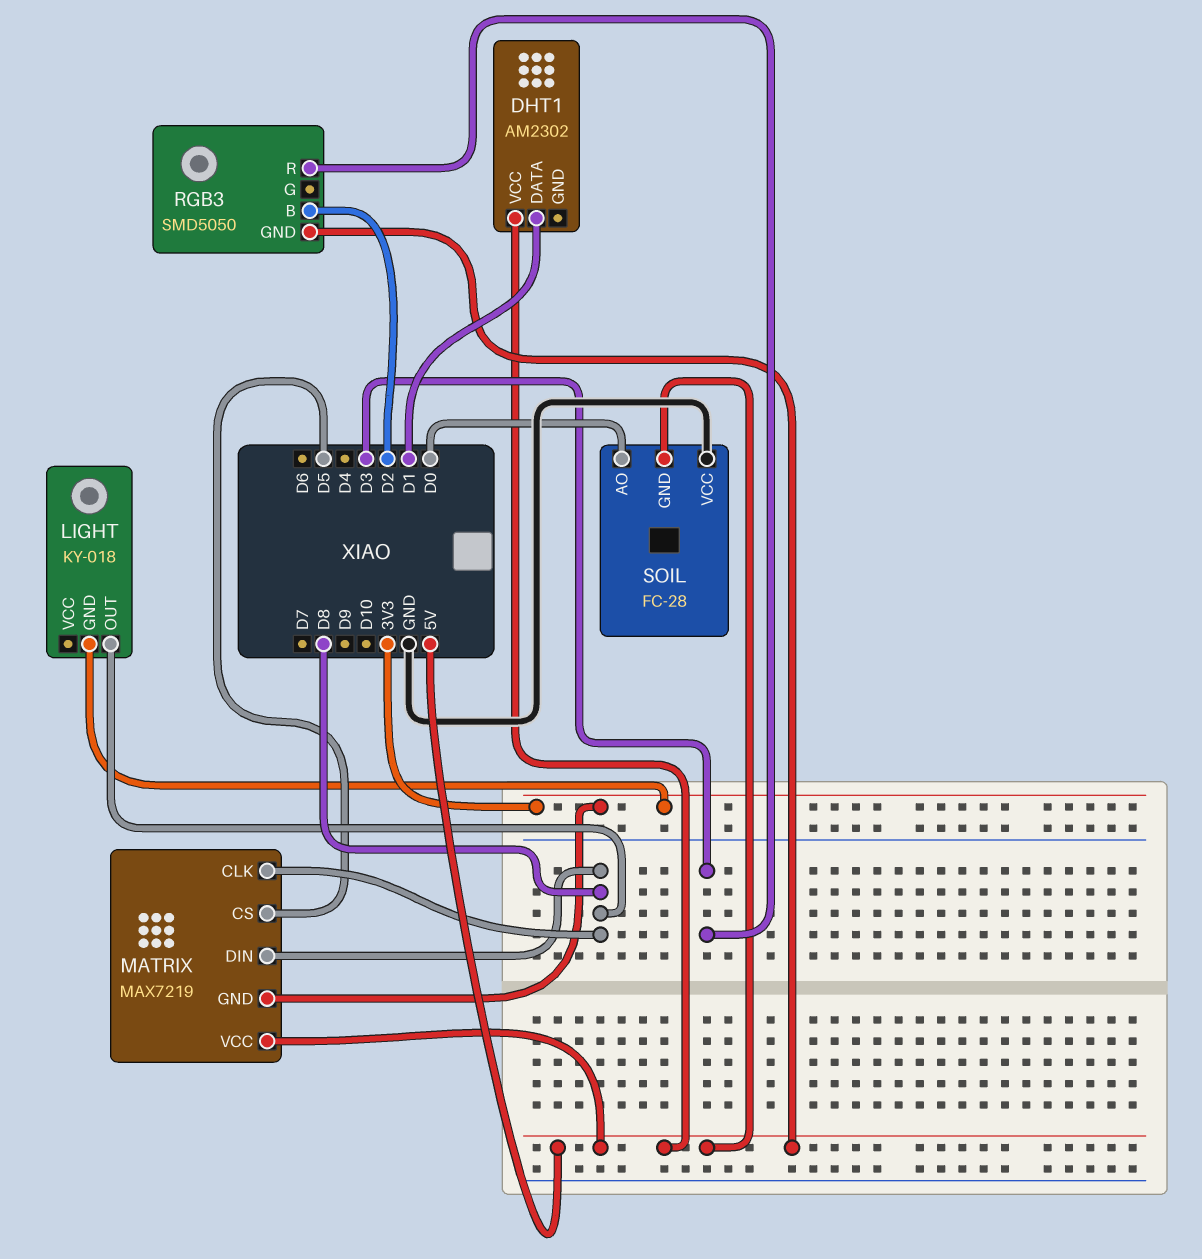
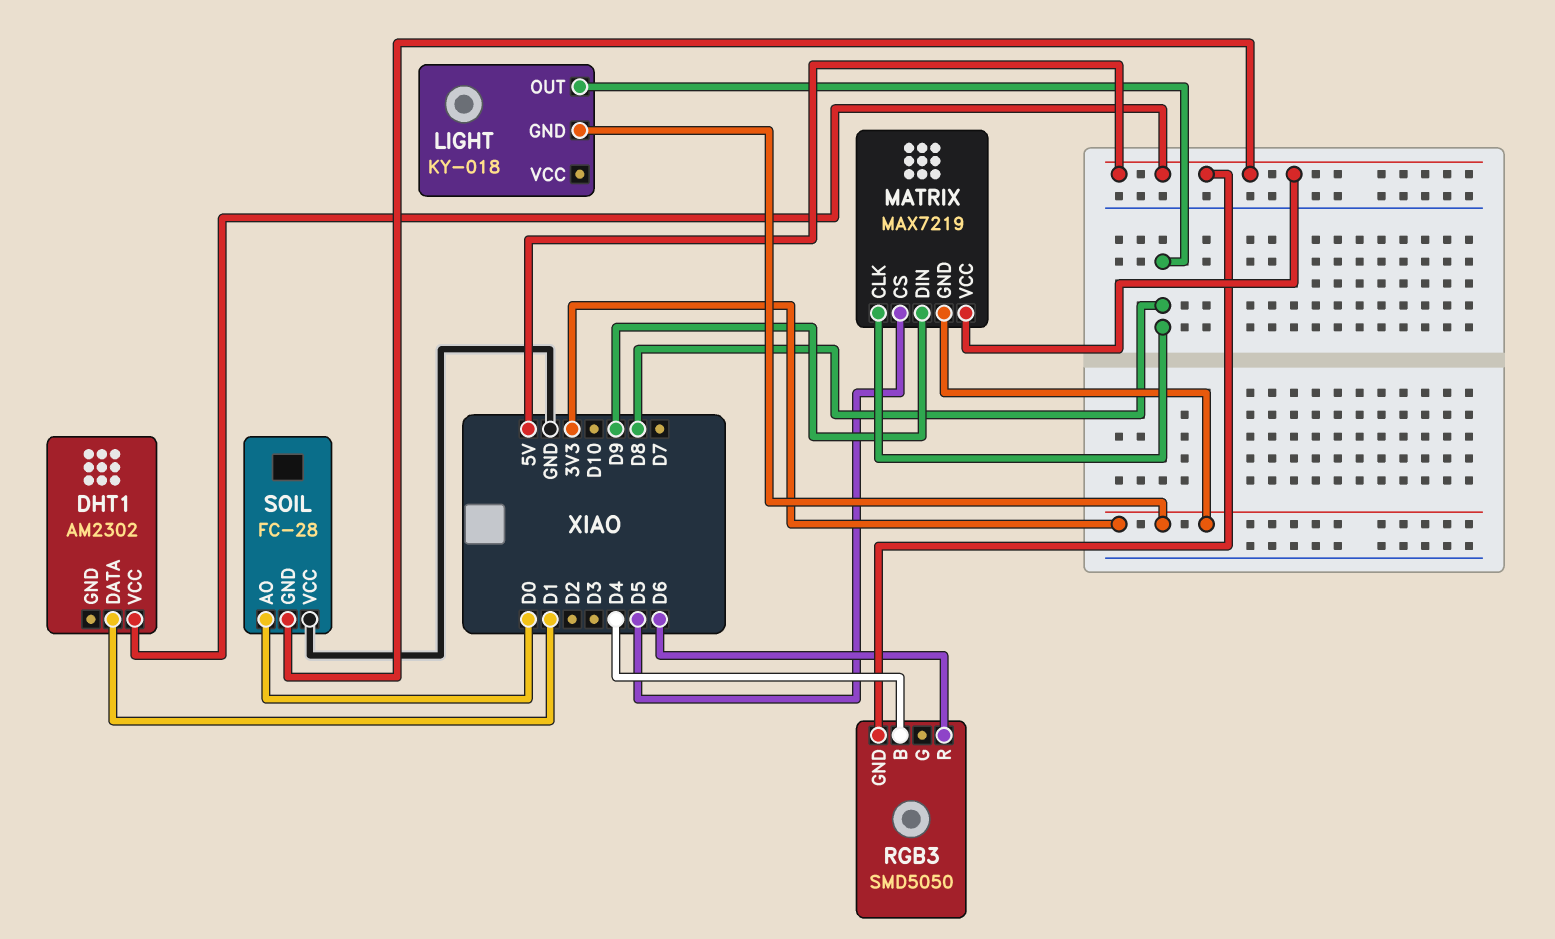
MATRIX pin DIN: D8 -> D9
RGB3 pin B: D2 -> D4
RGB3 pin R: D3 -> D6

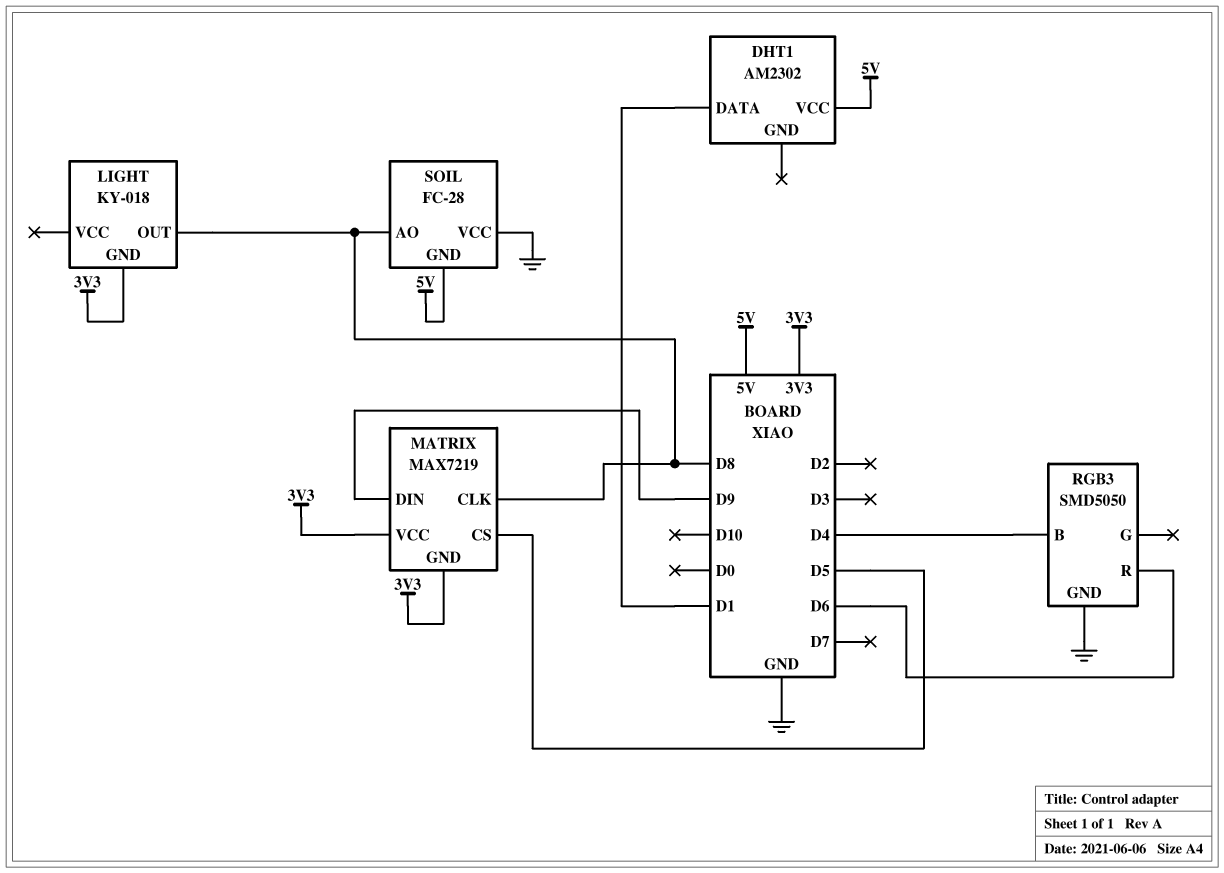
MATRIX pin VCC: 5V -> 3V3
RGB3 pin GND: 5V -> GND
SOIL pin AO: D0 -> D8

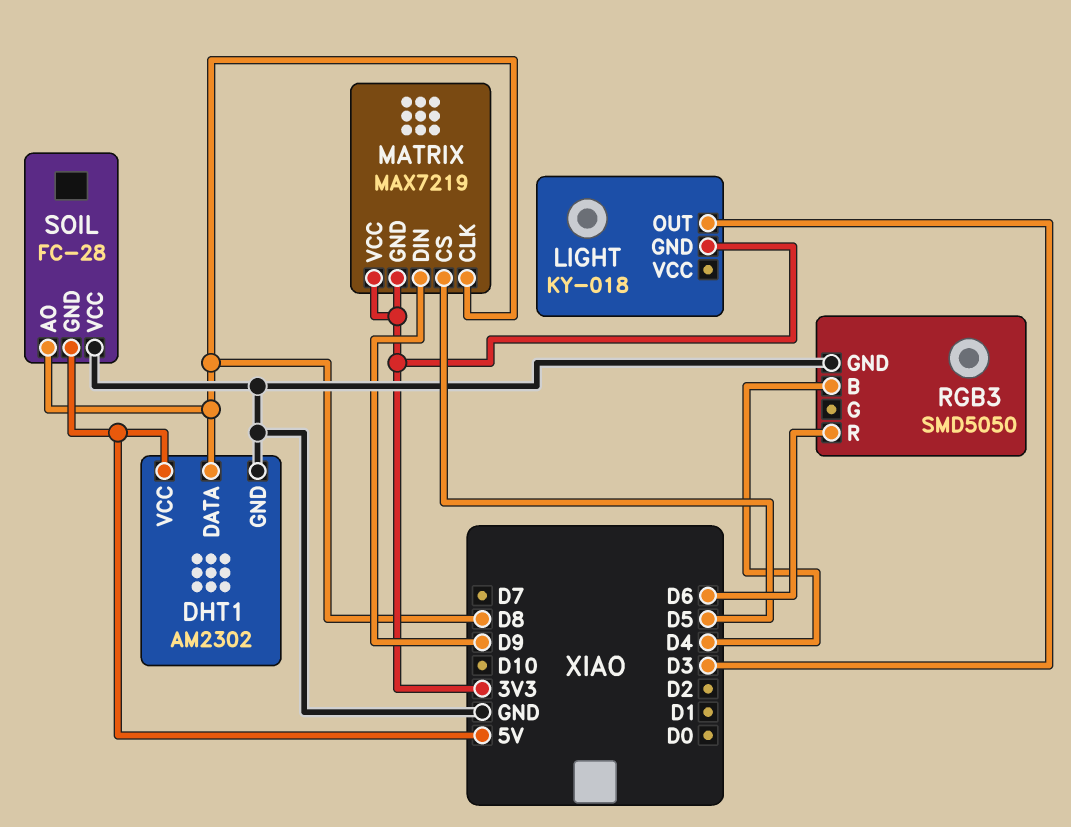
DHT1 pin DATA: D1 -> D8
DHT1 pin GND: none -> GND
LIGHT pin OUT: D8 -> D3

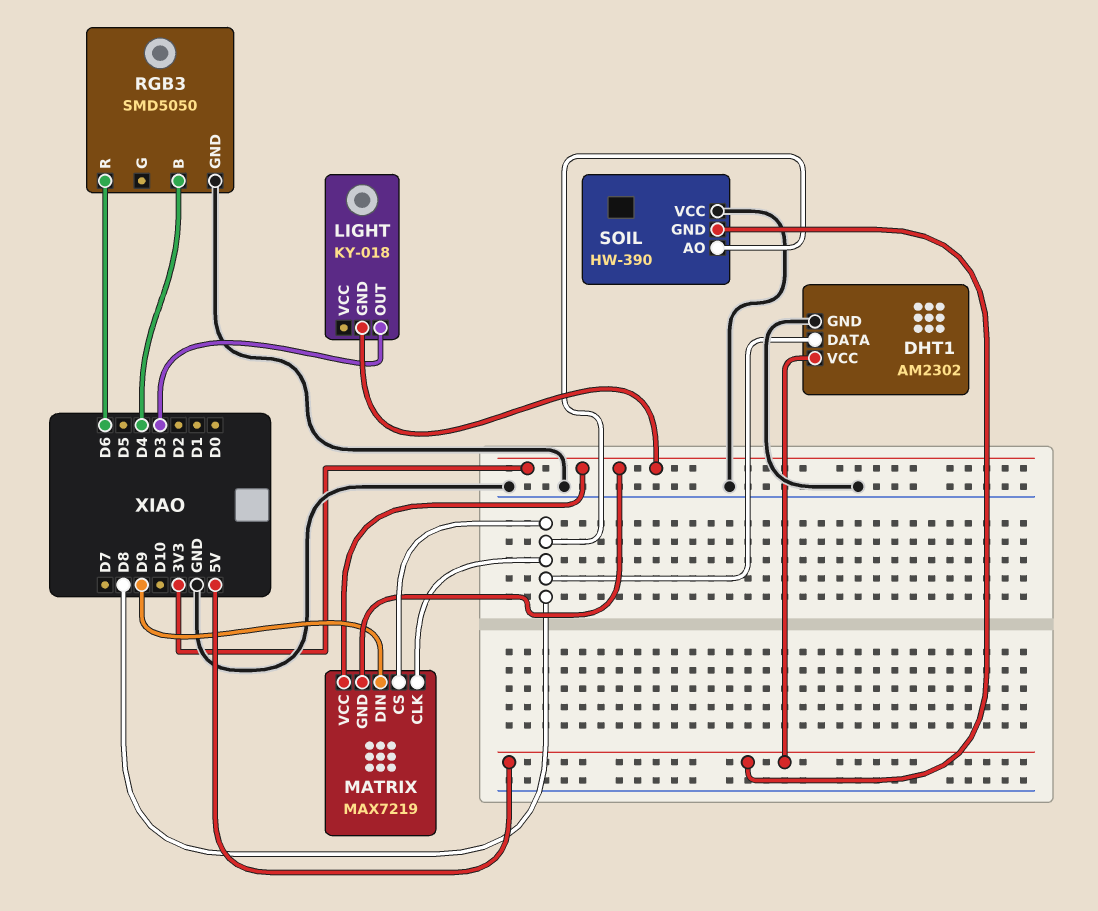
MATRIX pin CS: D5 -> D8
SOIL: FC-28 -> HW-390

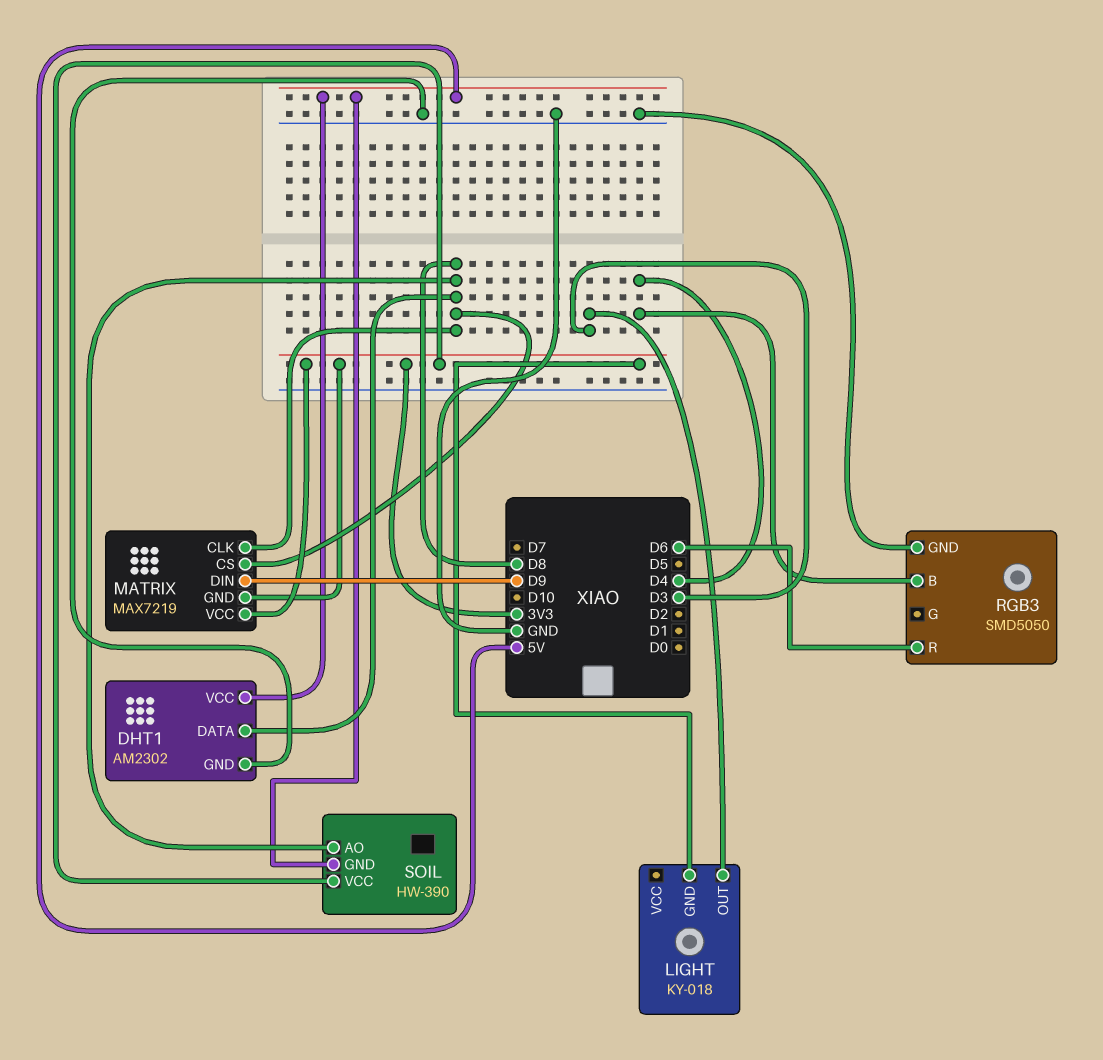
SOIL pin VCC: GND -> 3V3

